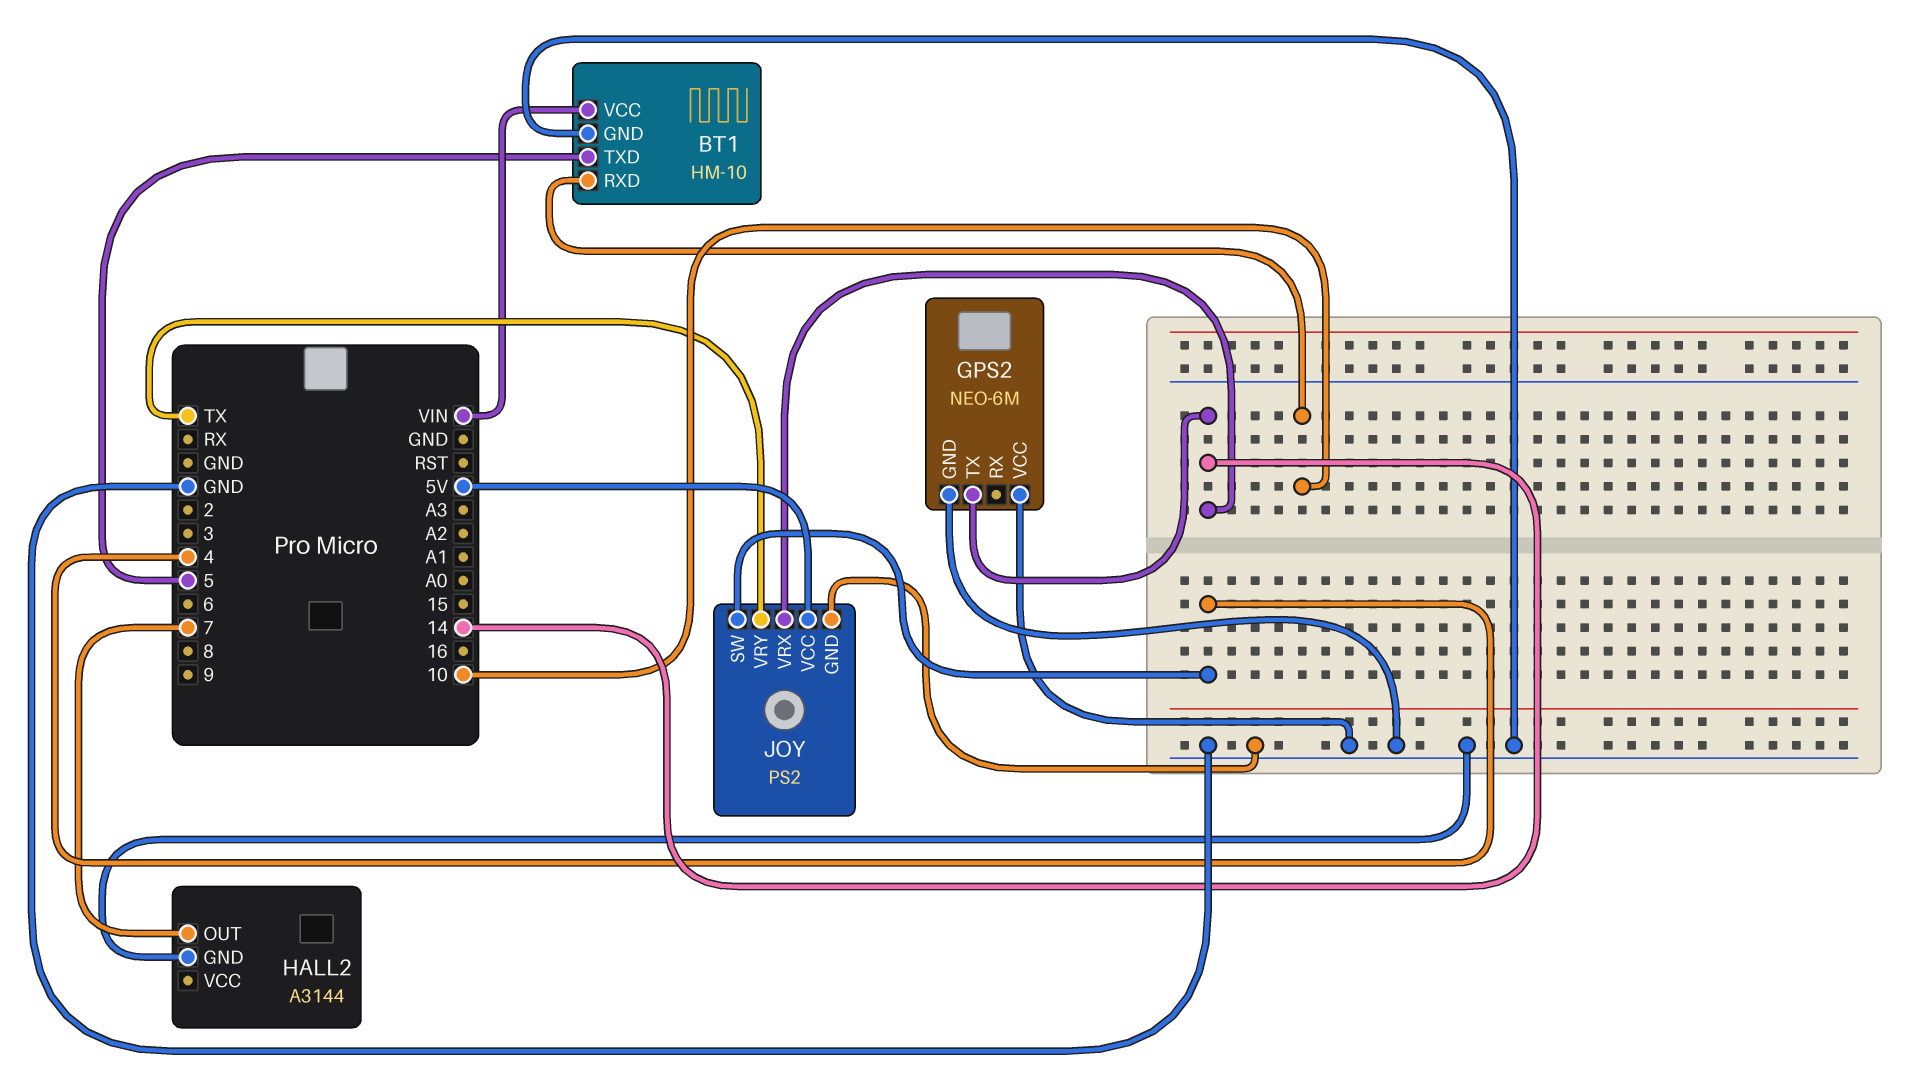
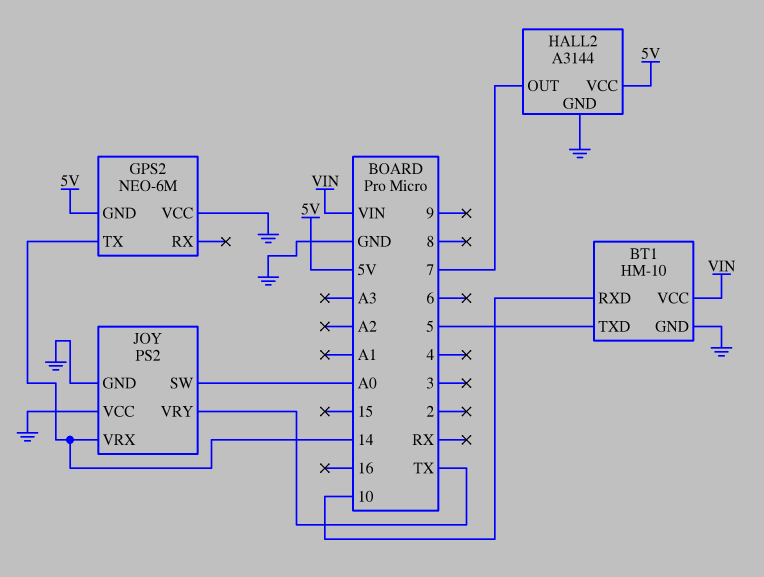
GPS2 pin GND: GND -> 5V
HALL2 pin VCC: none -> 5V
JOY pin SW: 4 -> A0
JOY pin VCC: 5V -> GND

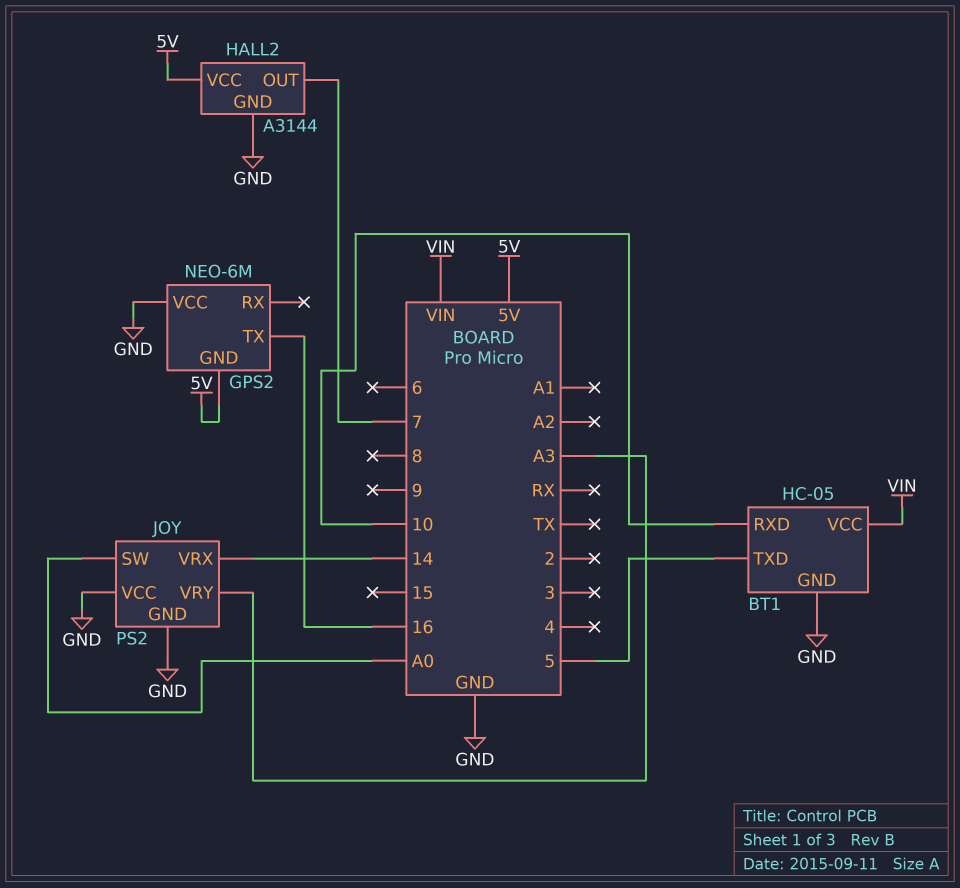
BT1: HM-10 -> HC-05
GPS2 pin TX: 14 -> 16
JOY pin VRY: TX -> A3

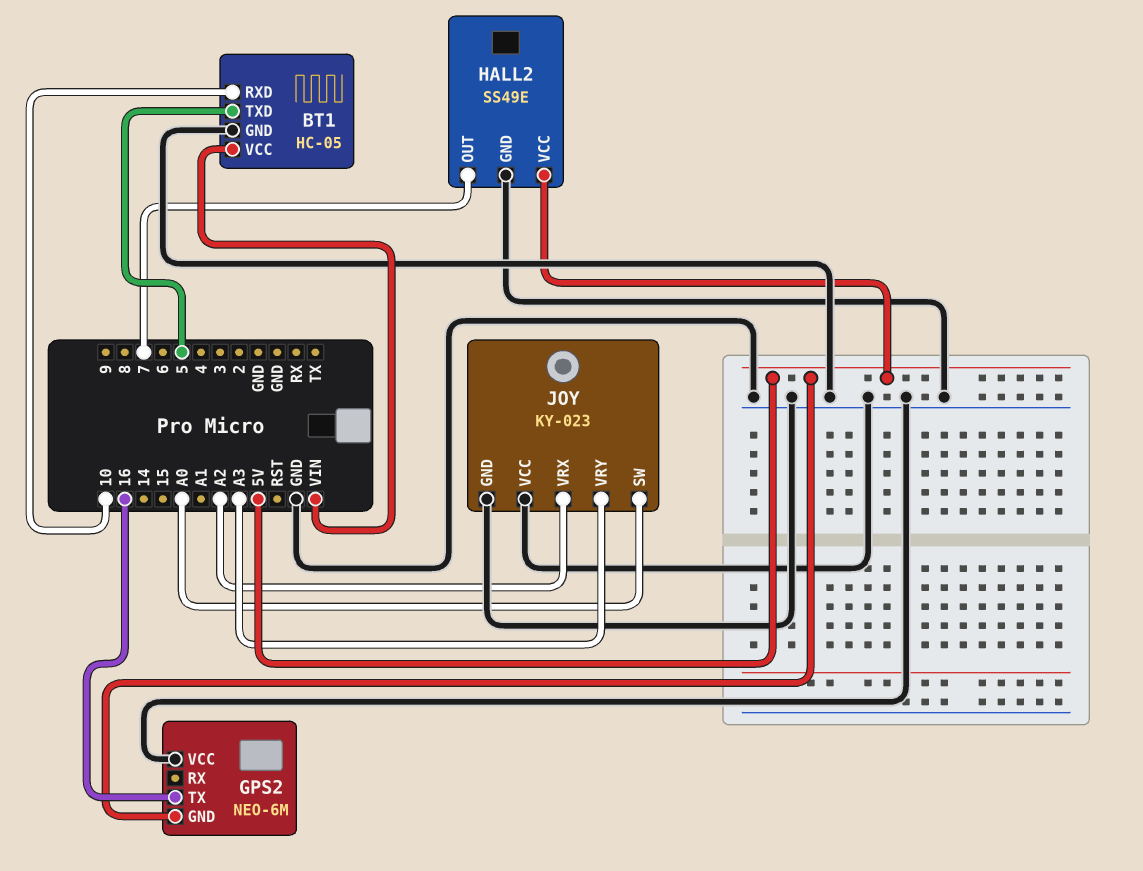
HALL2: A3144 -> SS49E
JOY: PS2 -> KY-023
JOY pin VRX: 14 -> A2

